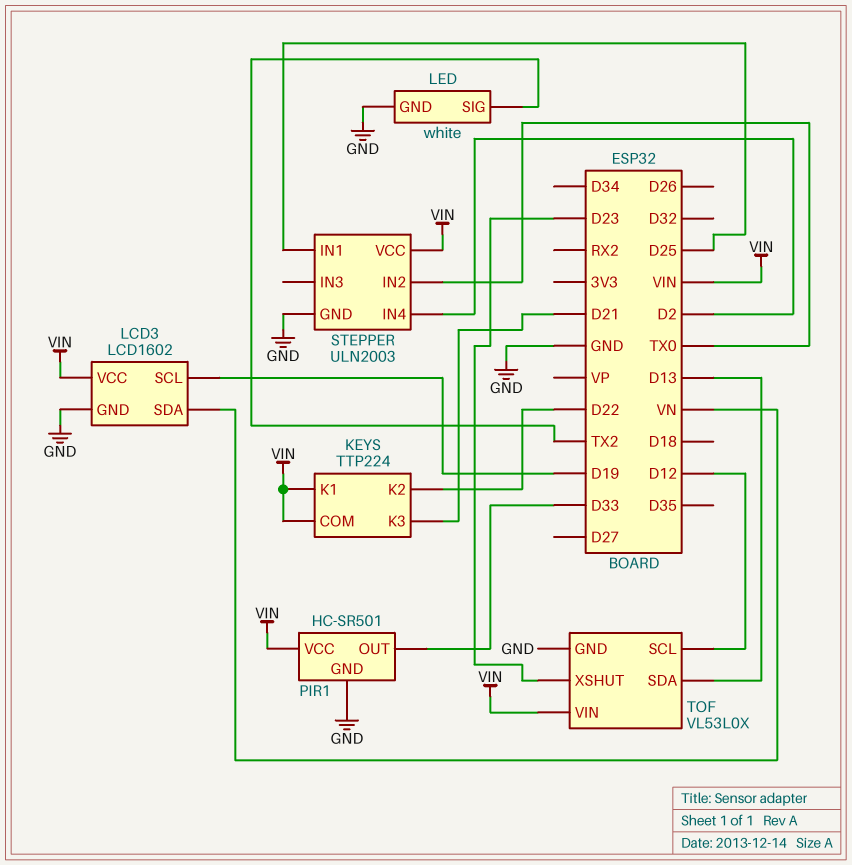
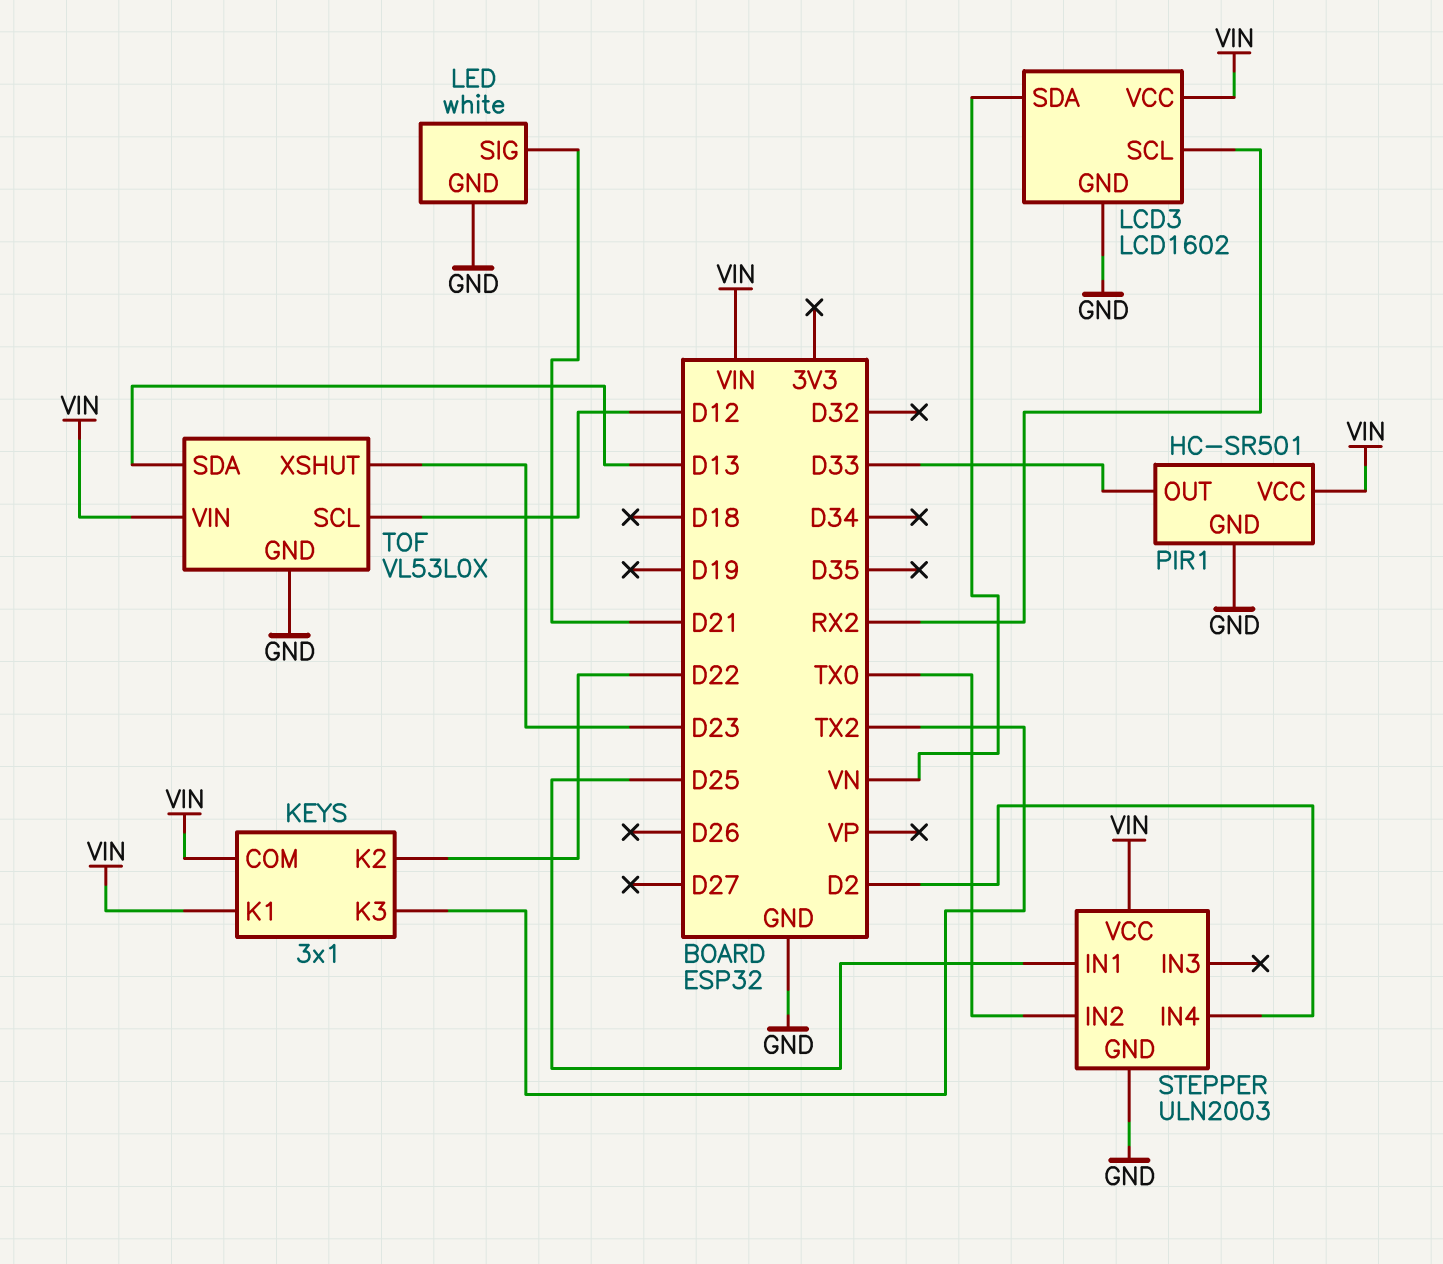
KEYS: TTP224 -> 3x1
KEYS pin K3: D21 -> TX2
LCD3 pin SCL: D19 -> RX2
LED pin SIG: TX2 -> D21

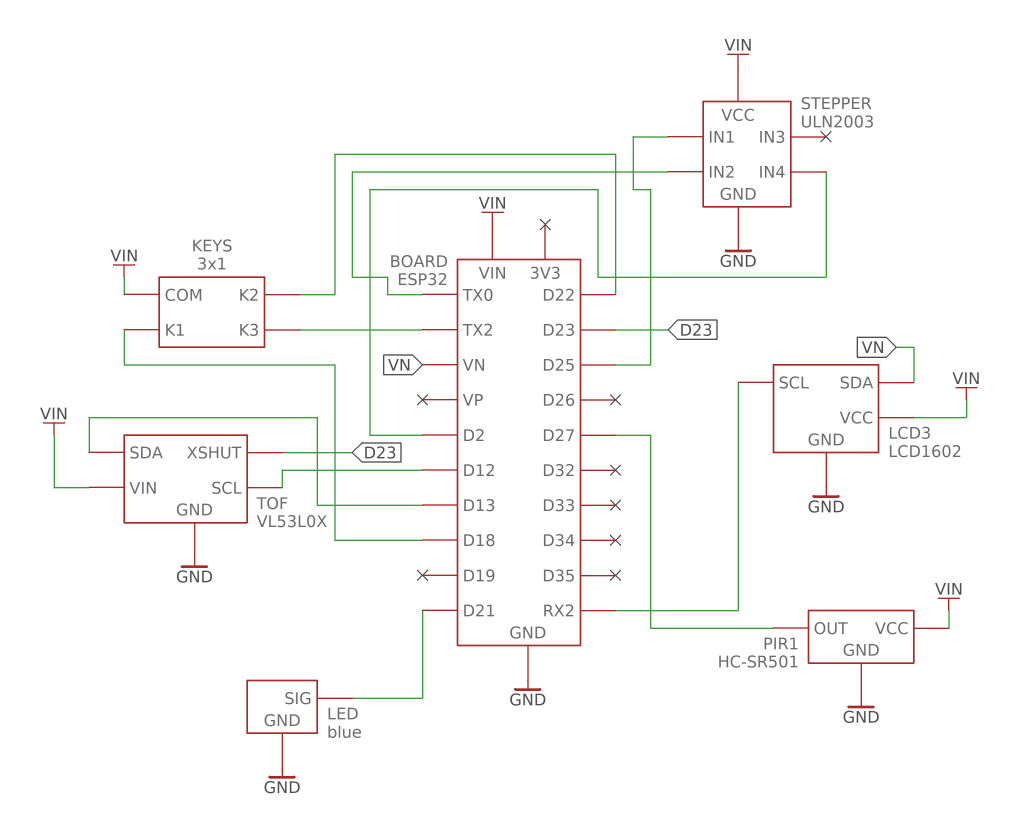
KEYS pin K1: VIN -> D18
LED: white -> blue
PIR1 pin OUT: D33 -> D27

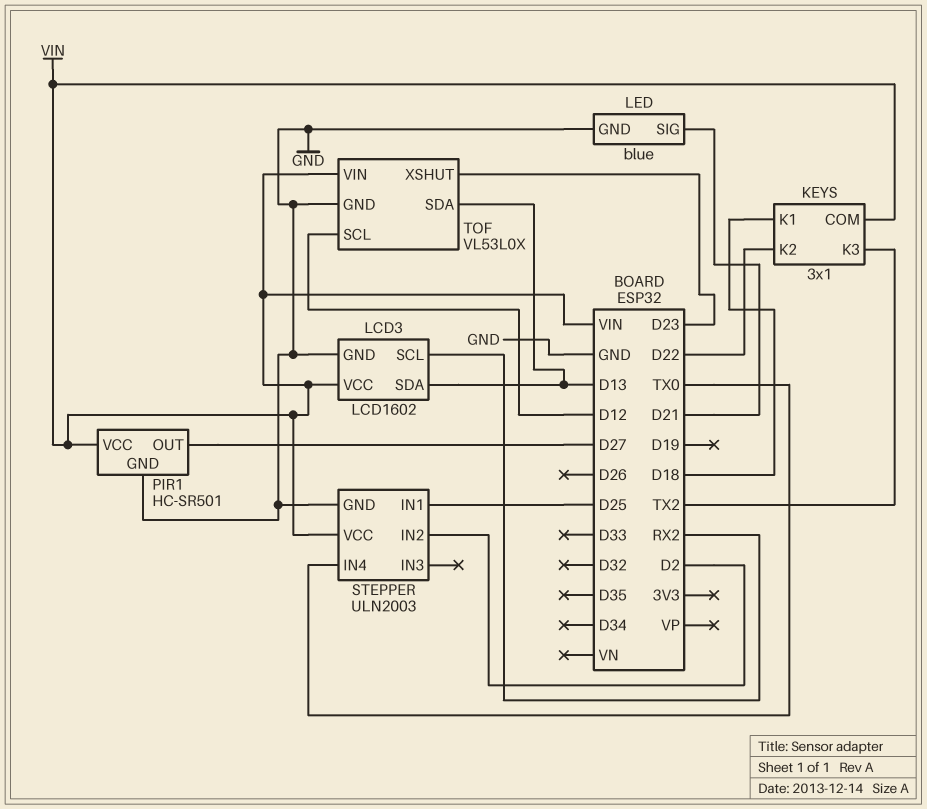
LCD3 pin SDA: VN -> D13
STEPPER pin IN2: TX0 -> D2
STEPPER pin IN4: D2 -> TX0

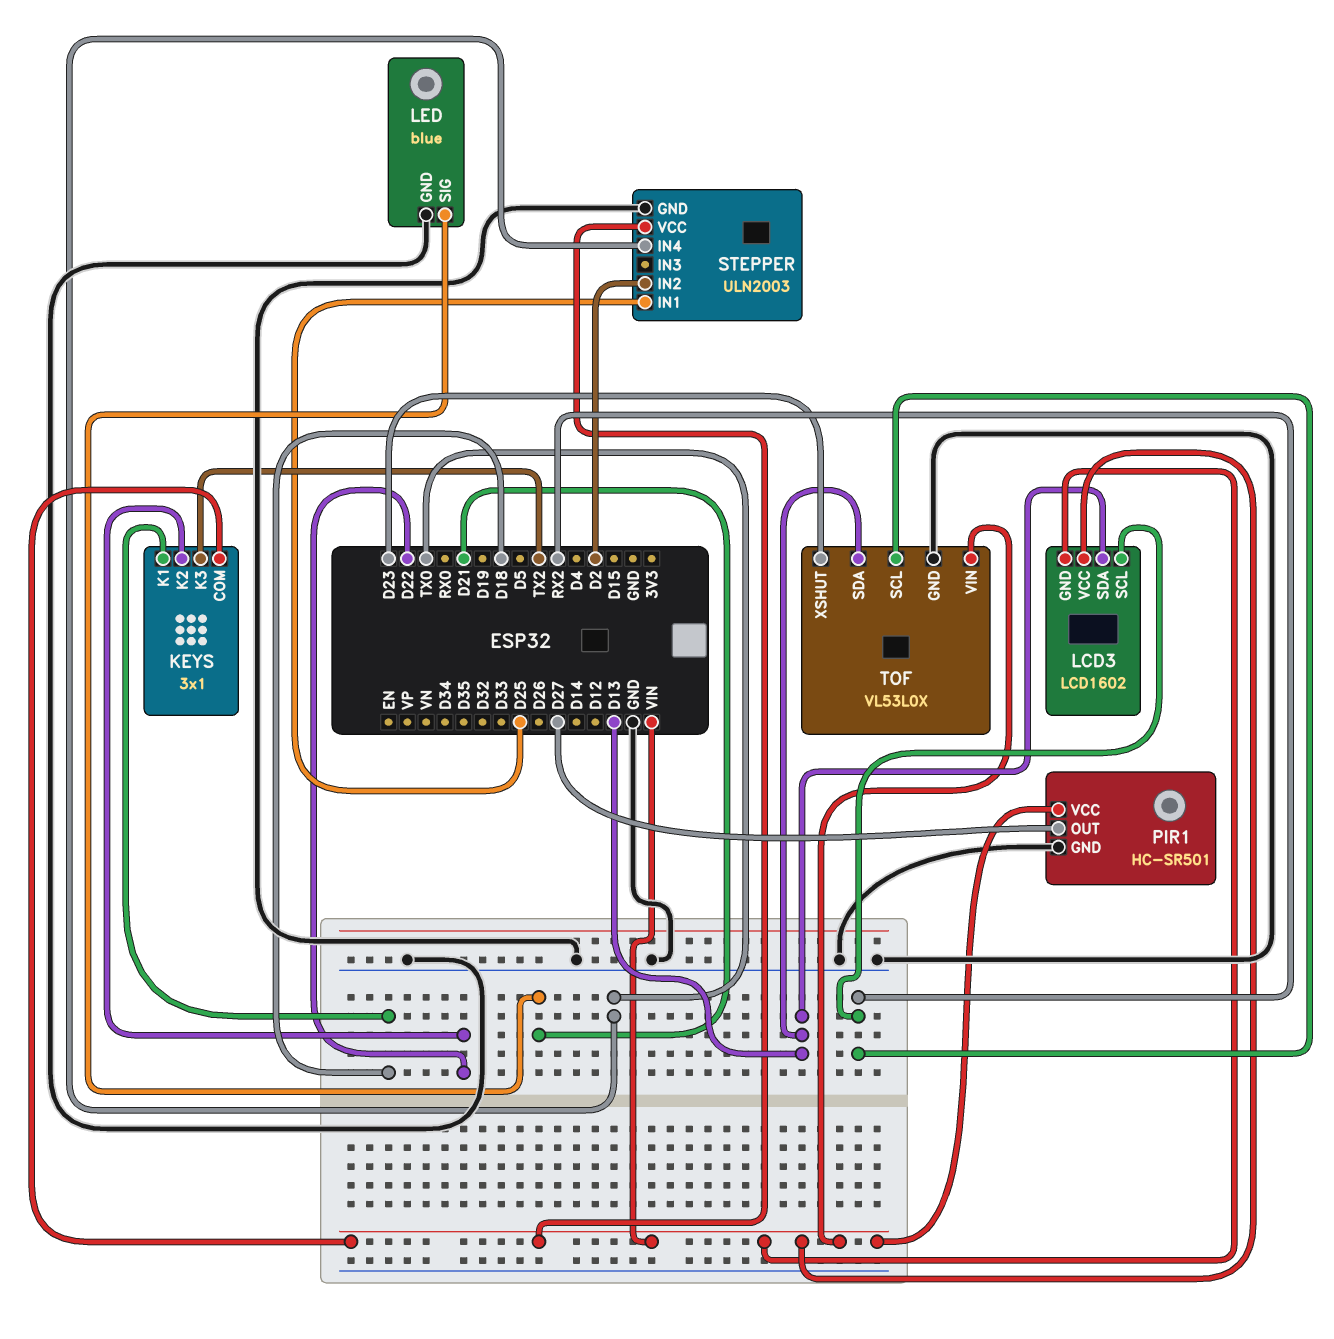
LCD3 pin GND: GND -> VIN
TOF pin SCL: D12 -> RX2

